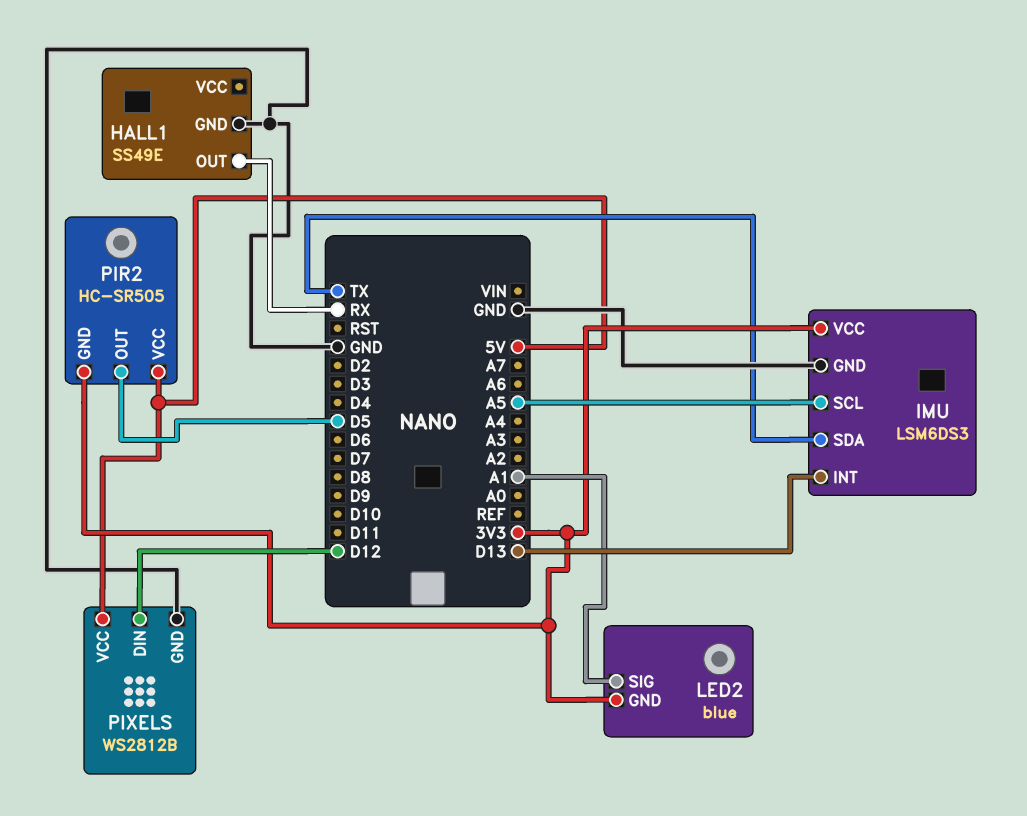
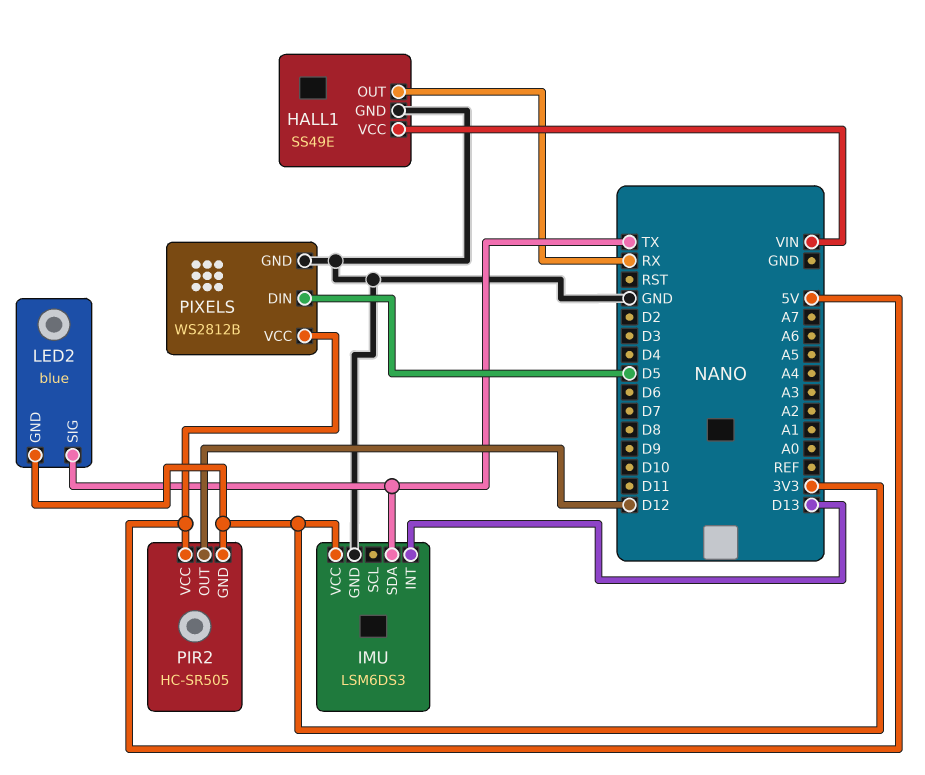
HALL1 pin VCC: none -> VIN
IMU pin SCL: A5 -> none
LED2 pin SIG: A1 -> TX
PIR2 pin OUT: D5 -> D12
PIXELS pin DIN: D12 -> D5

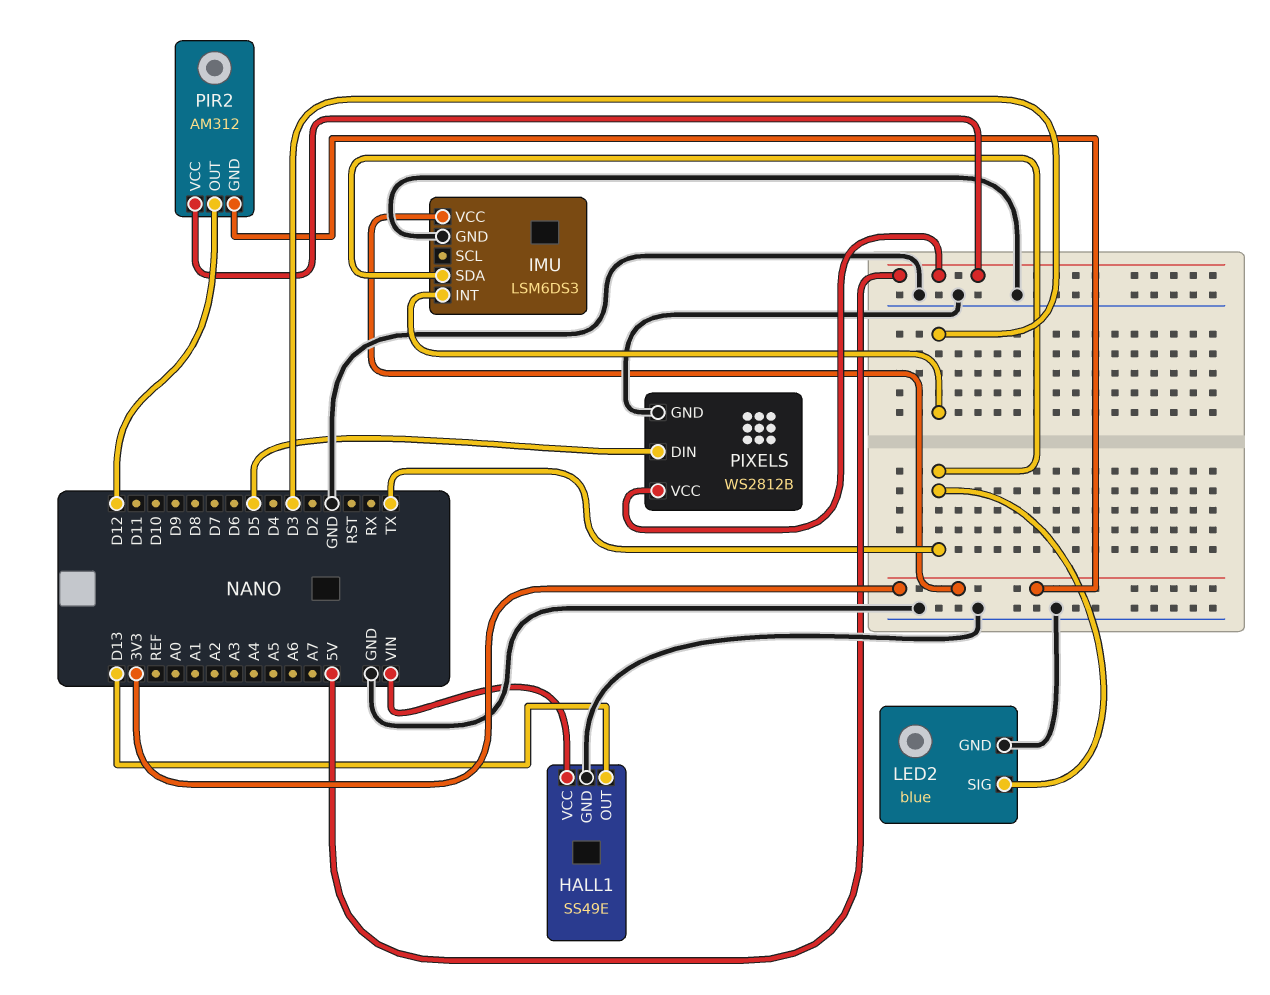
HALL1 pin OUT: RX -> D13
IMU pin INT: D13 -> D3
LED2 pin GND: 3V3 -> GND
PIR2: HC-SR505 -> AM312

